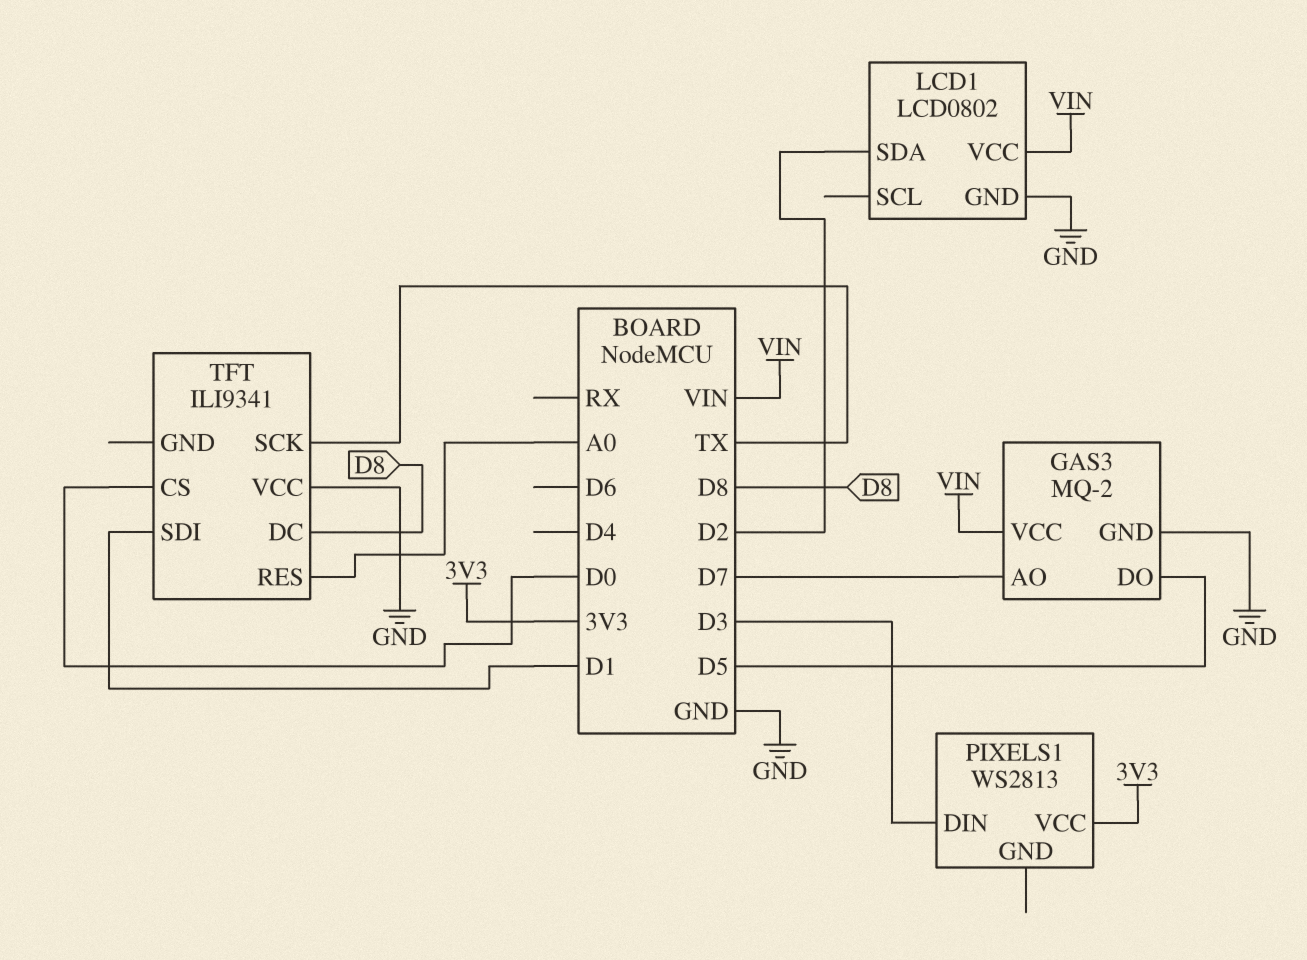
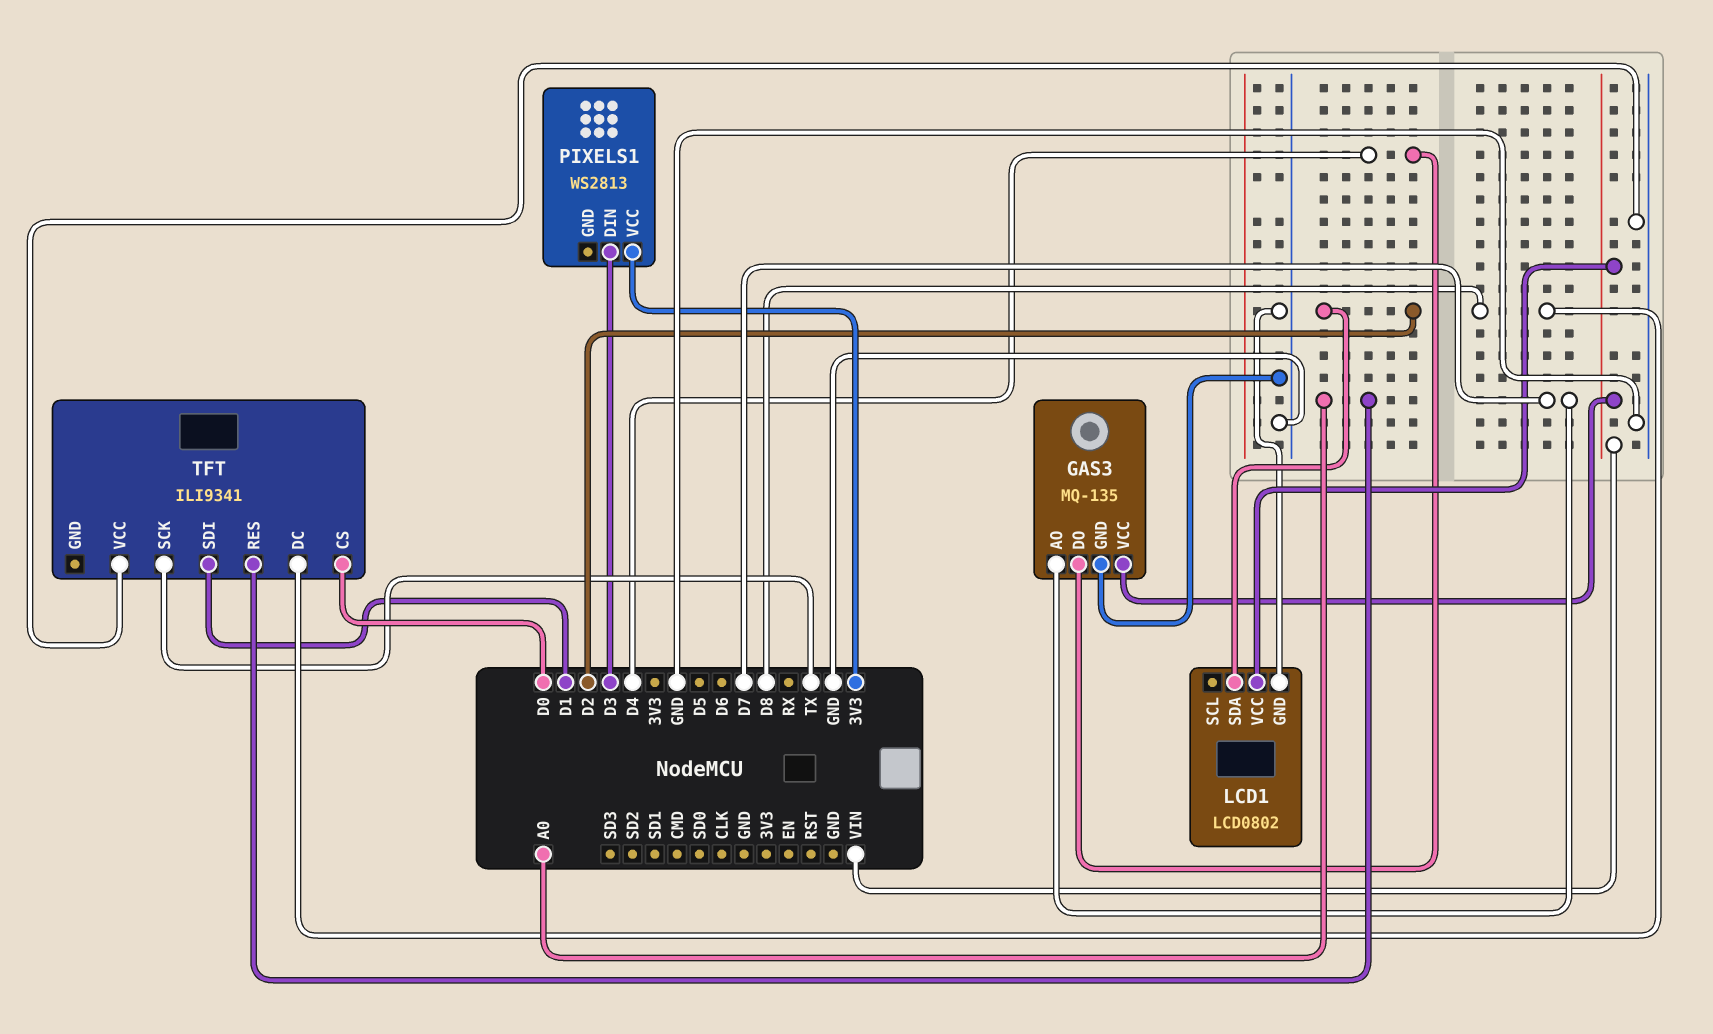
GAS3: MQ-2 -> MQ-135
GAS3 pin DO: D5 -> D4

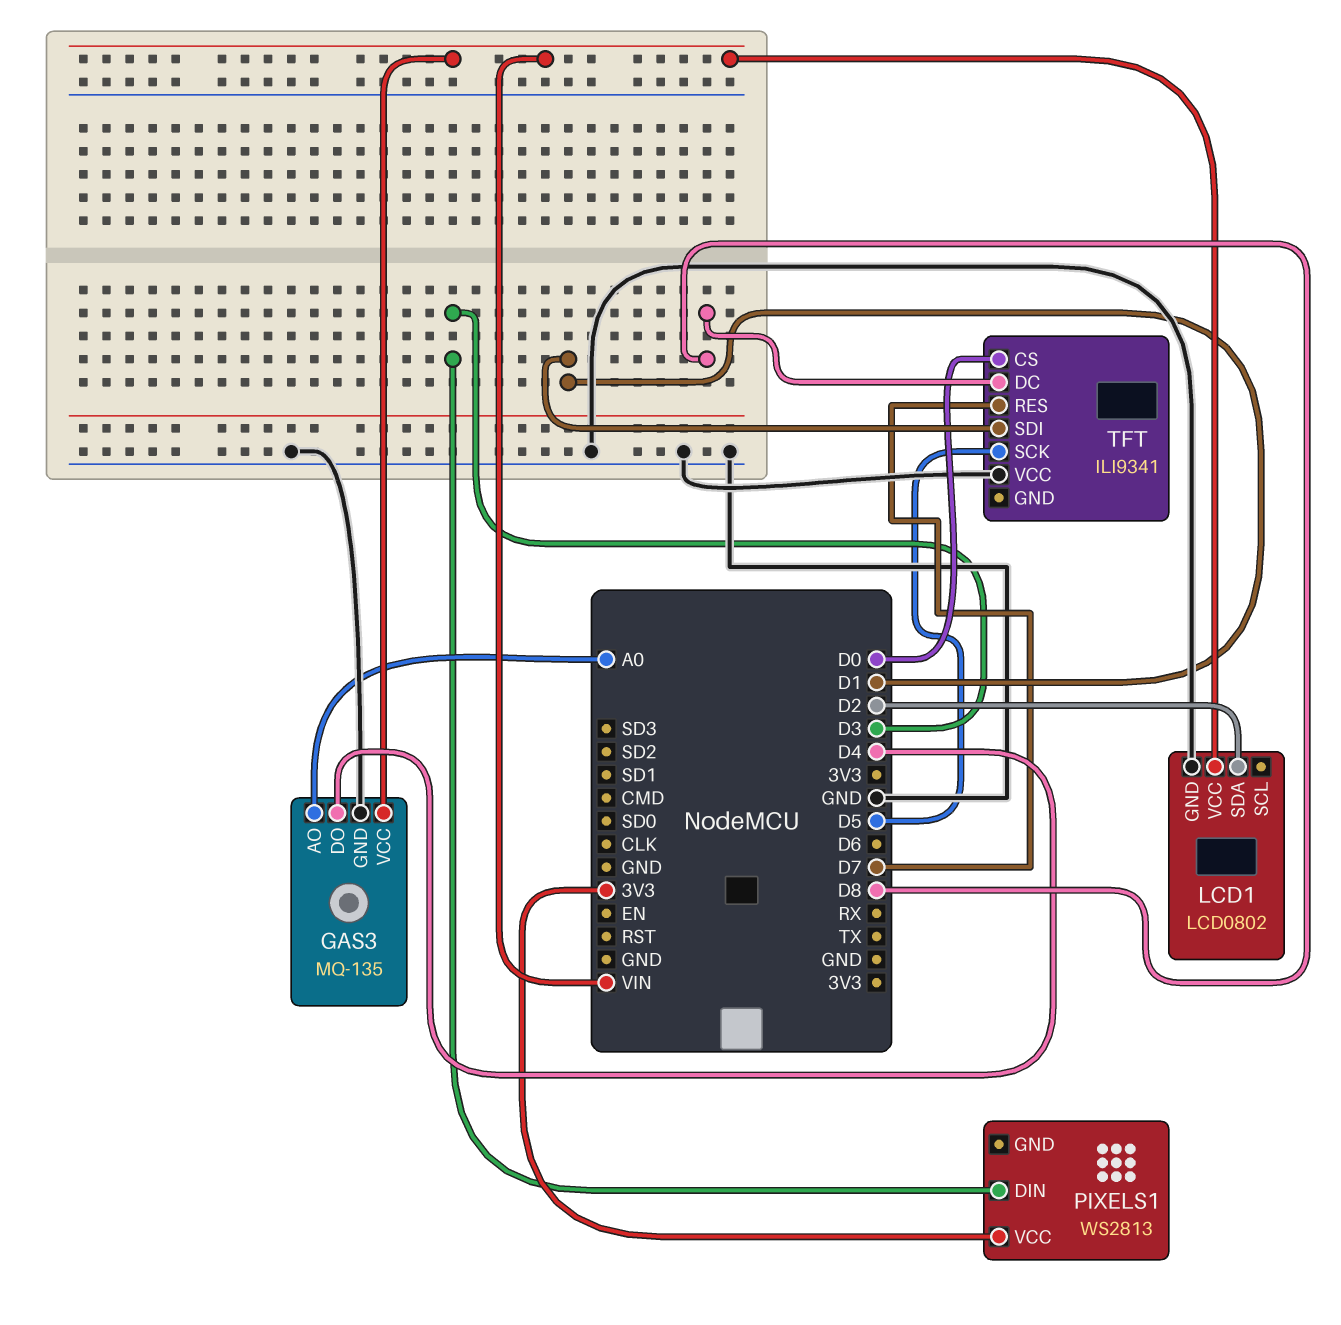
GAS3 pin AO: D7 -> A0
TFT pin RES: A0 -> D7
TFT pin SCK: TX -> D5

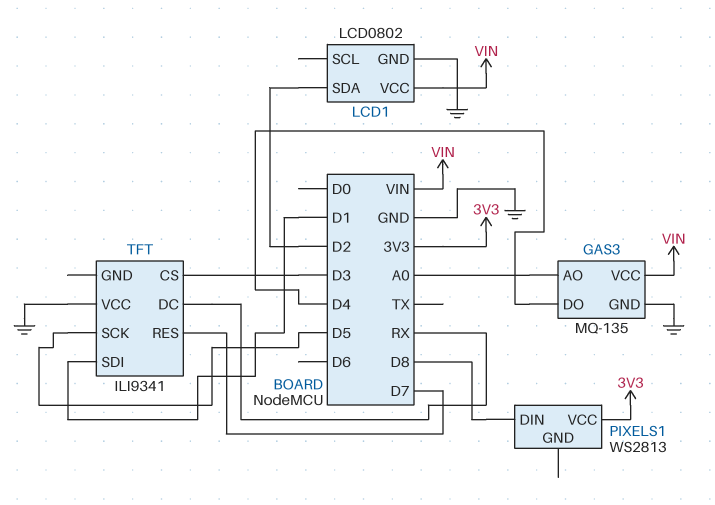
PIXELS1 pin DIN: D3 -> D8
TFT pin CS: D0 -> D3
TFT pin DC: D8 -> RX

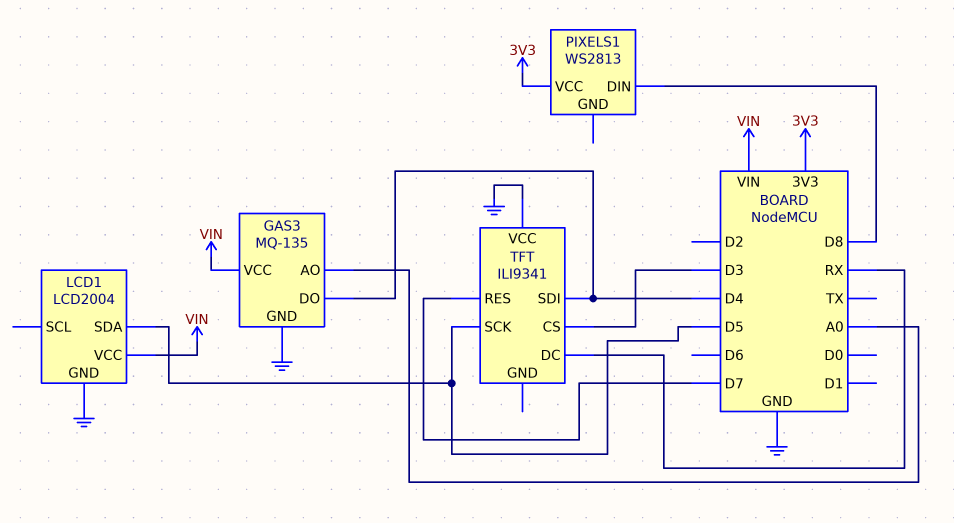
LCD1: LCD0802 -> LCD2004
LCD1 pin SDA: D2 -> D5
TFT pin SDI: D1 -> D4

